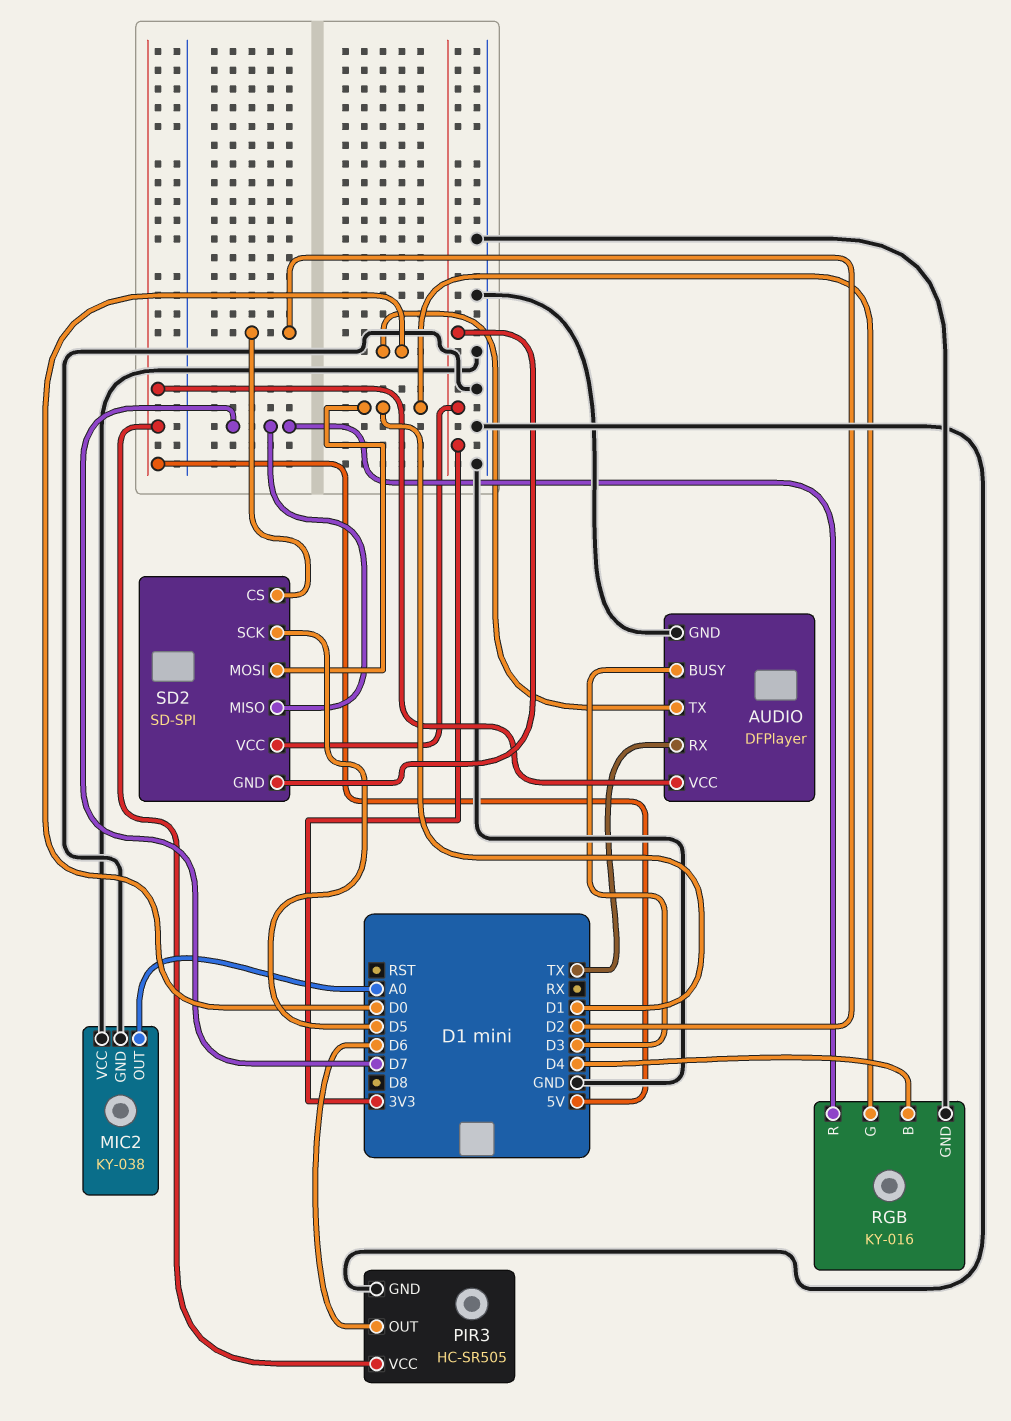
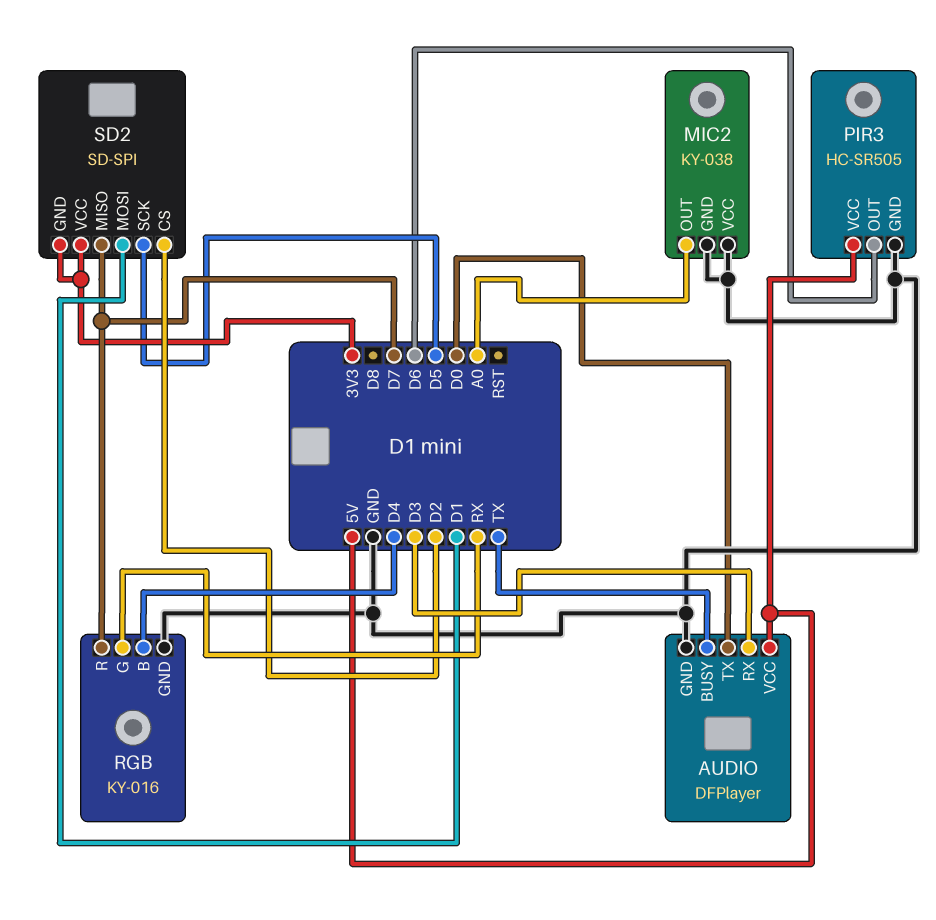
AUDIO pin BUSY: D3 -> TX
AUDIO pin RX: TX -> D3
RGB pin G: D1 -> RX

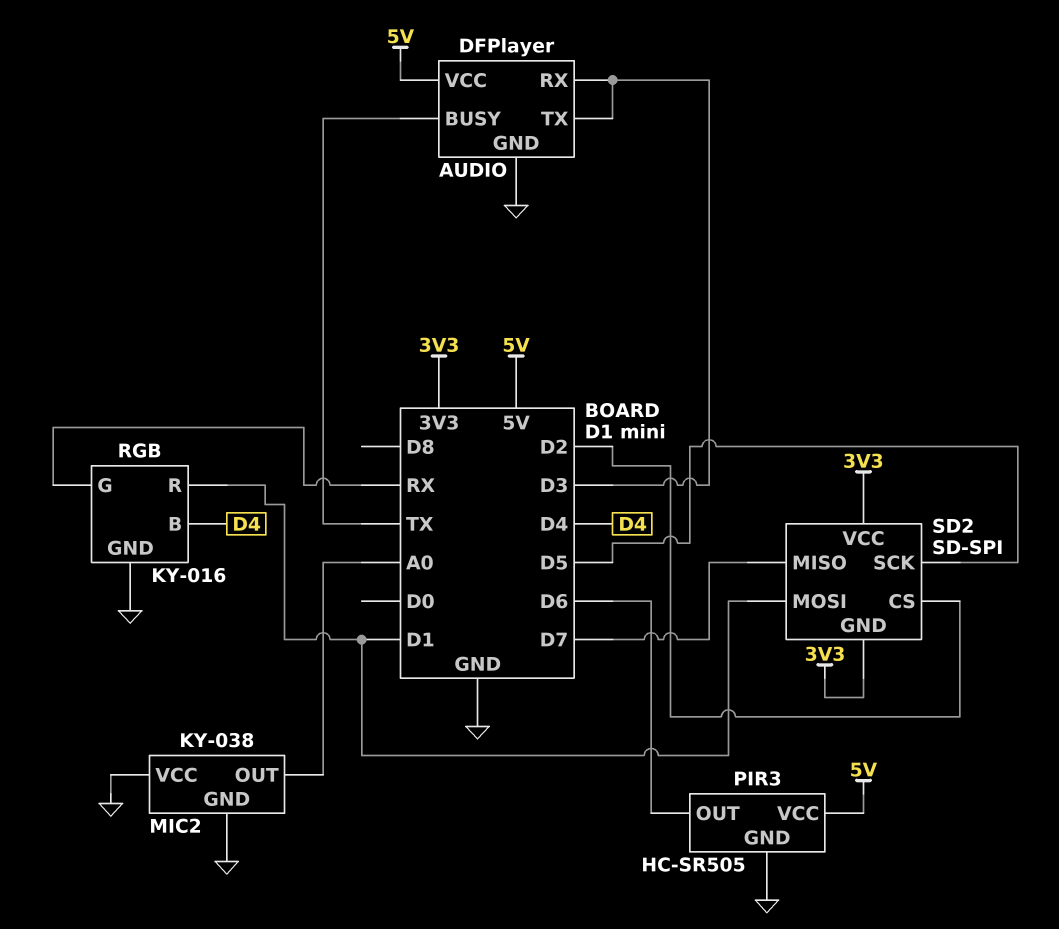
AUDIO pin TX: D0 -> D3
RGB pin R: D7 -> D1

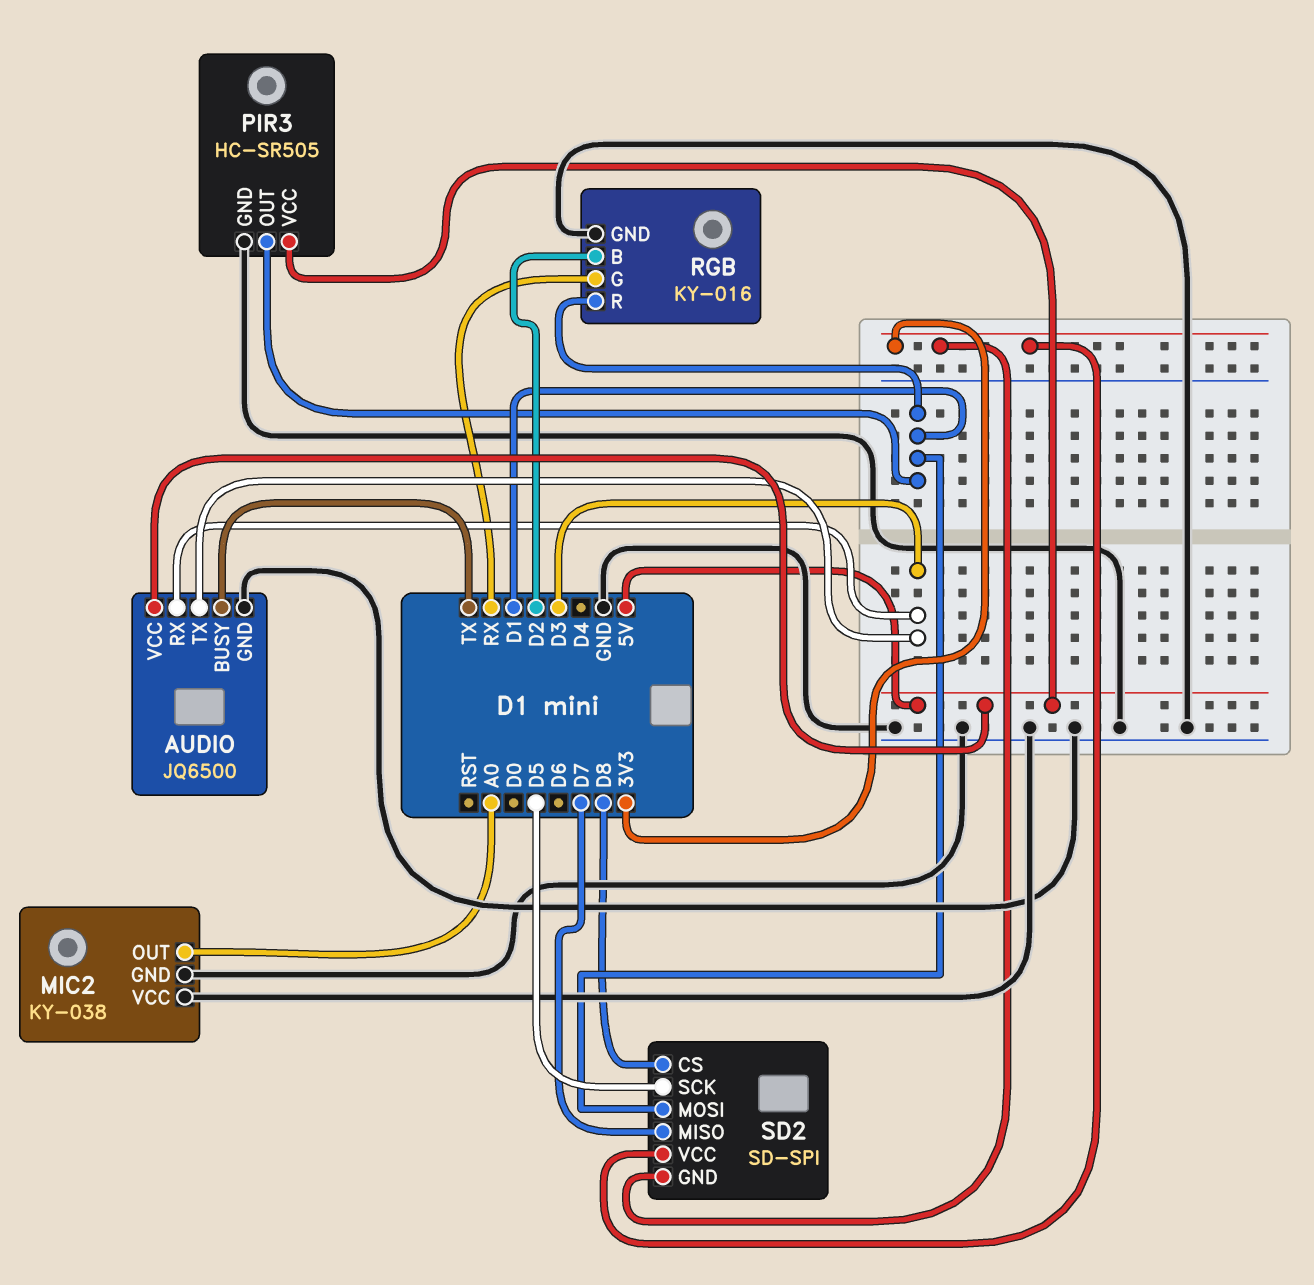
AUDIO: DFPlayer -> JQ6500
PIR3 pin OUT: D6 -> D1
RGB pin B: D4 -> D2
SD2 pin CS: D2 -> D8

